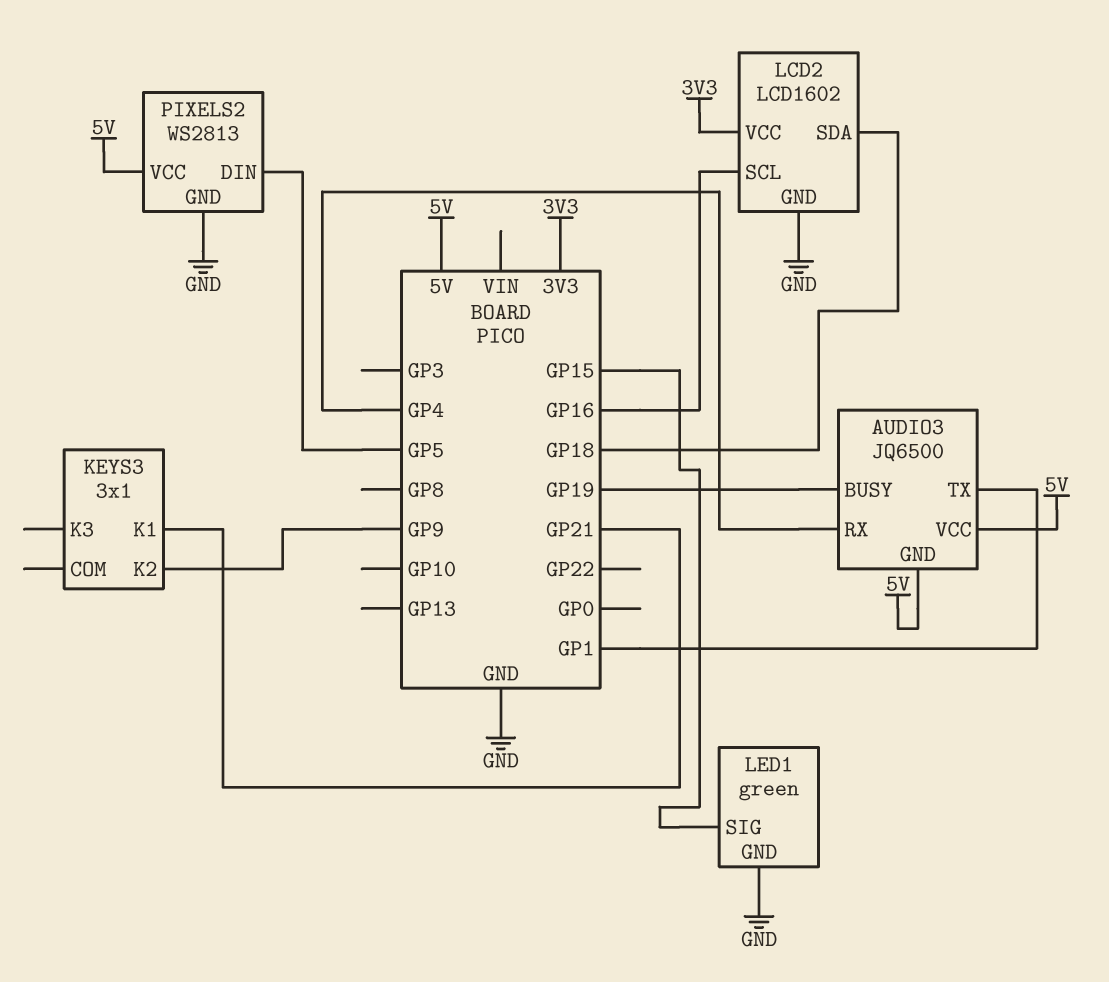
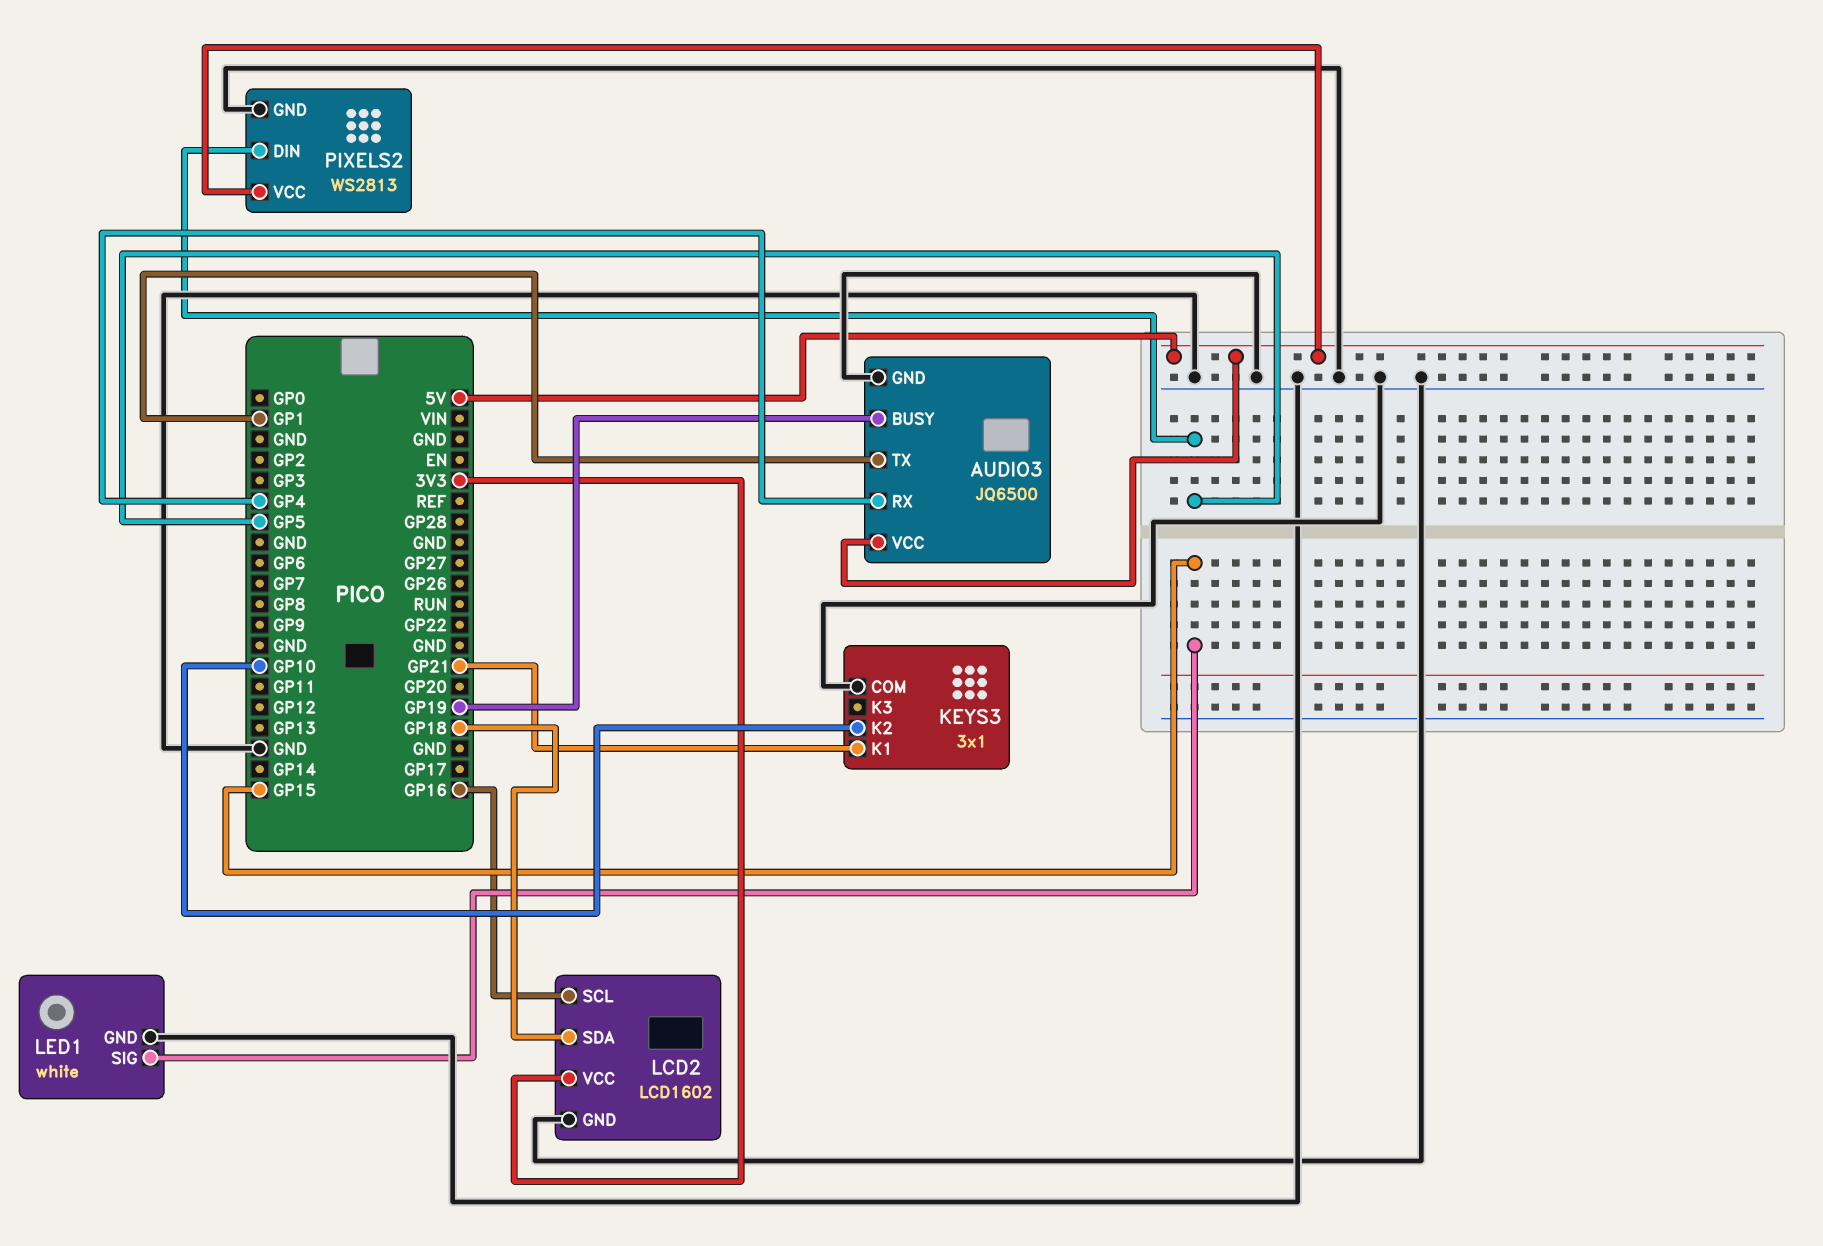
AUDIO3 pin GND: 5V -> GND
KEYS3 pin COM: none -> GND
KEYS3 pin K2: GP9 -> GP10
LED1: green -> white

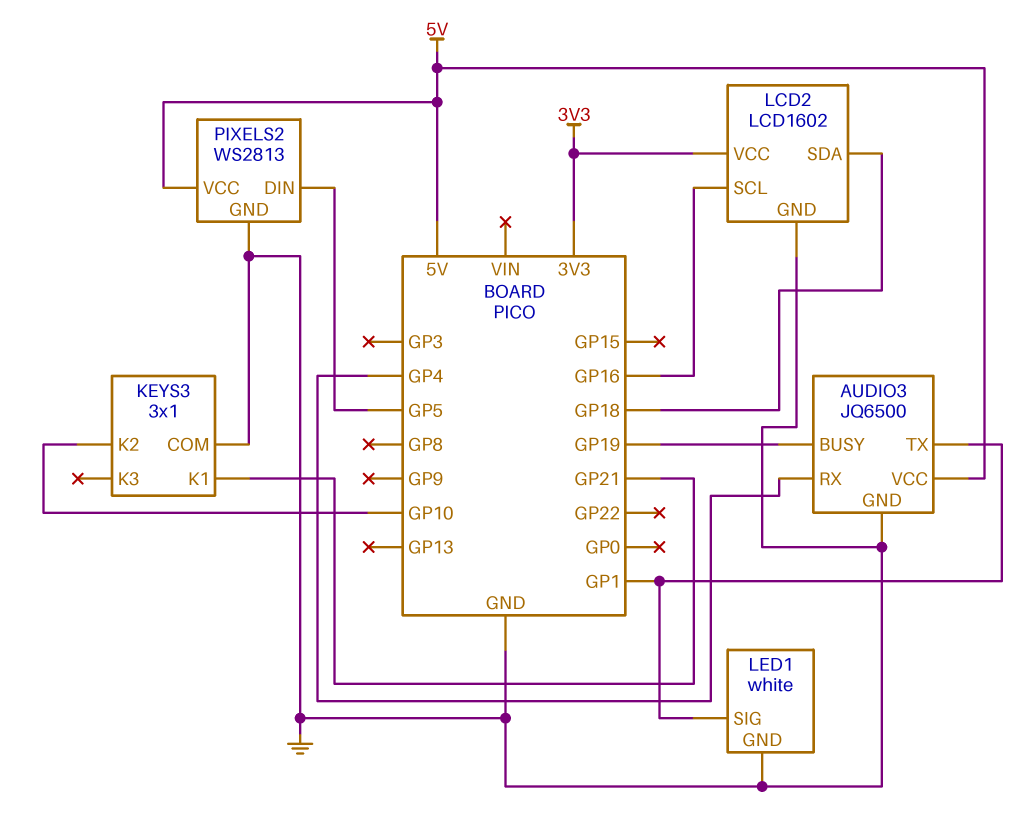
LED1 pin SIG: GP15 -> GP1

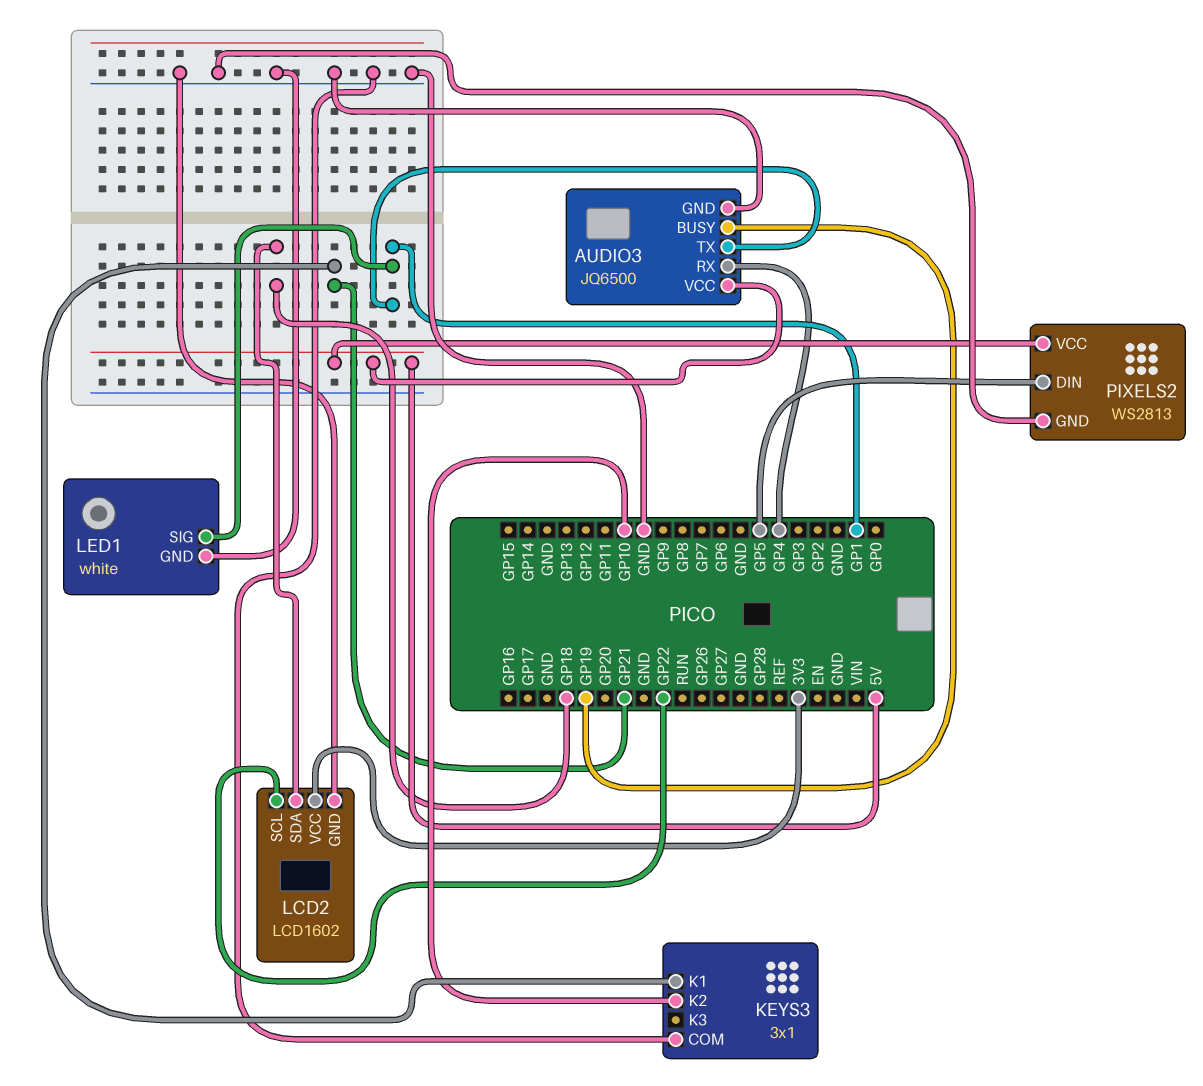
LCD2 pin SCL: GP16 -> GP22

